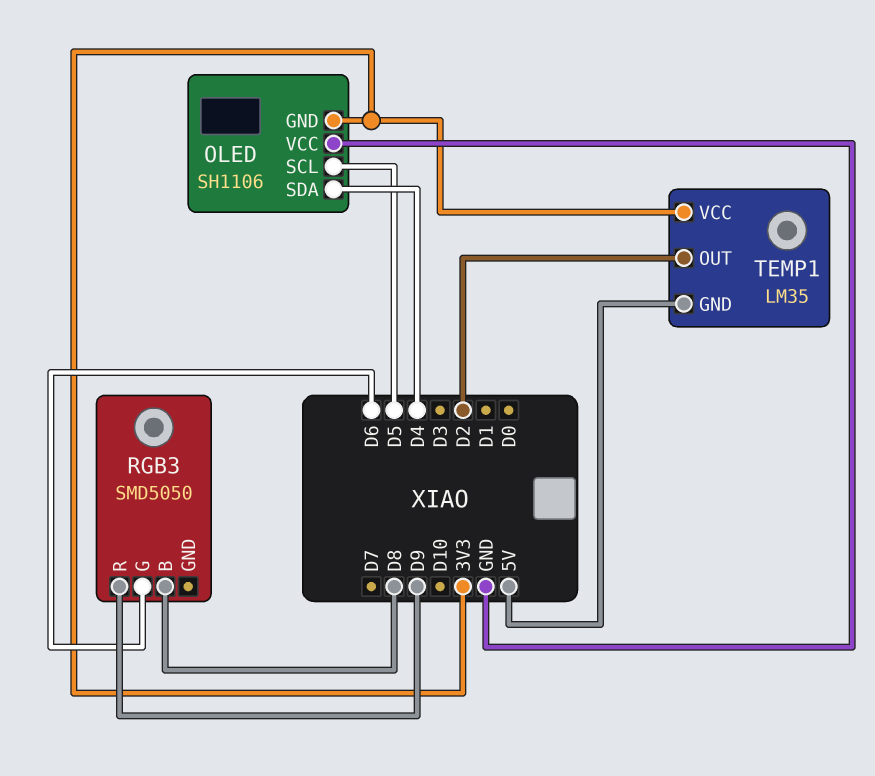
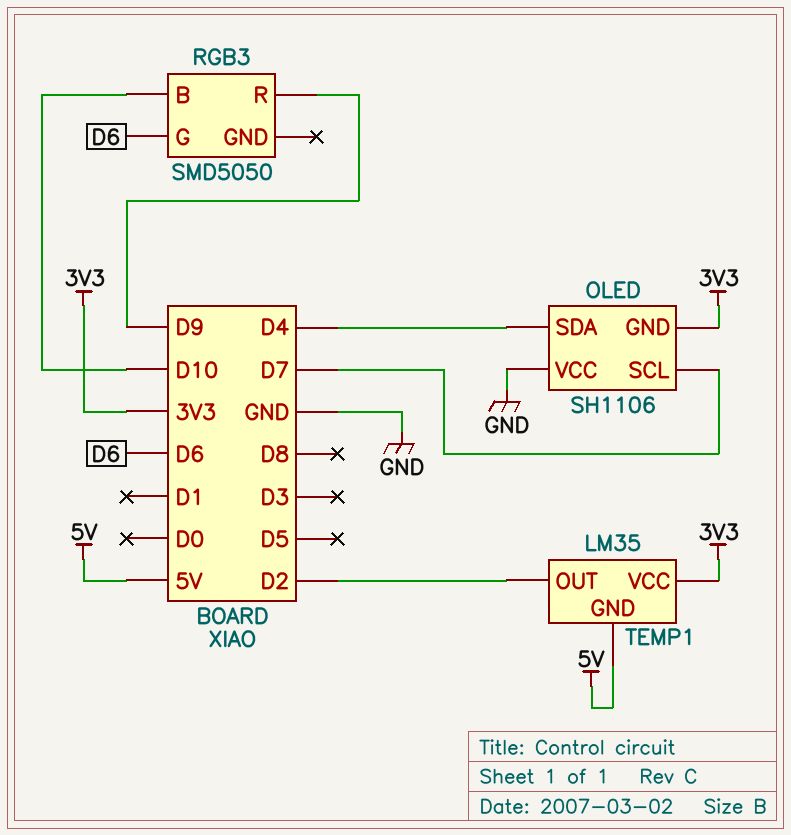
OLED pin SCL: D5 -> D7
RGB3 pin B: D8 -> D10

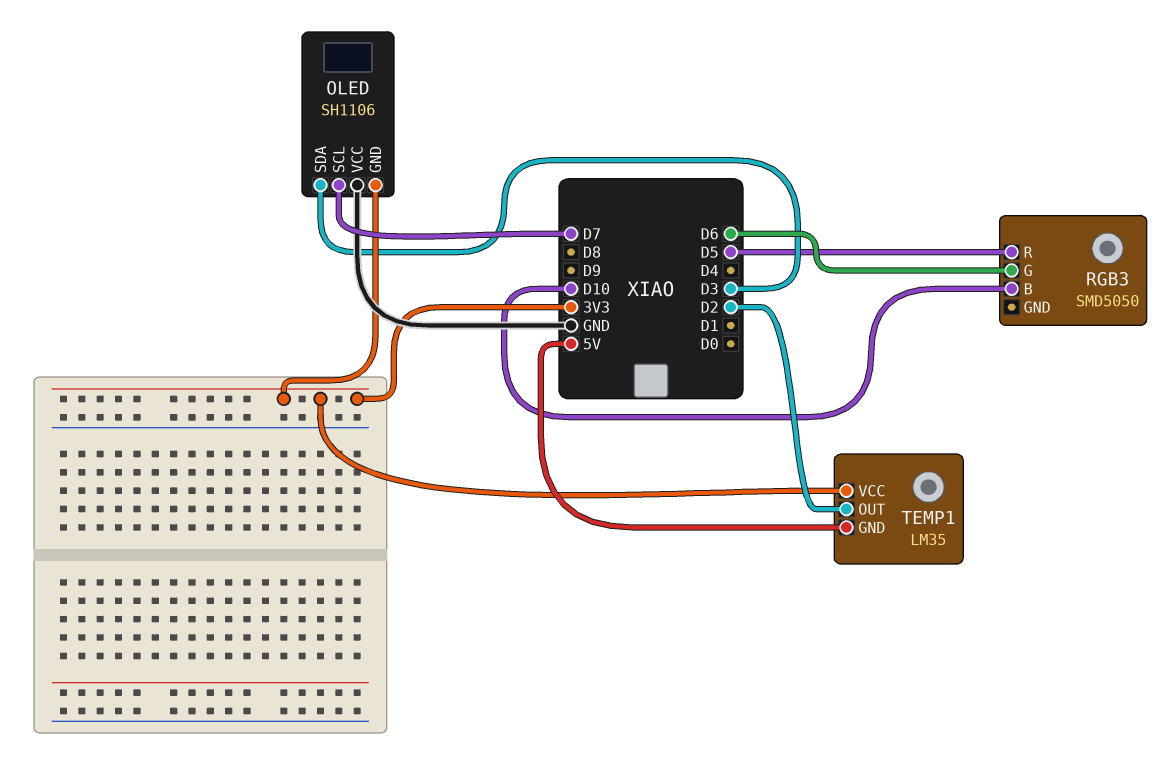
OLED pin SDA: D4 -> D3
RGB3 pin R: D9 -> D5

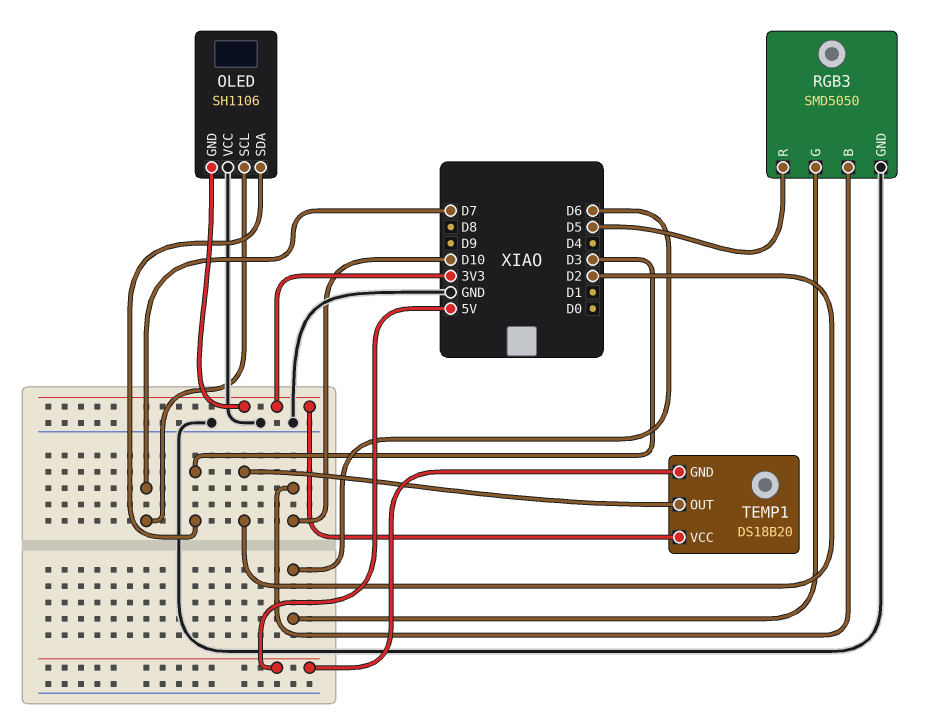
RGB3 pin GND: none -> GND
TEMP1: LM35 -> DS18B20

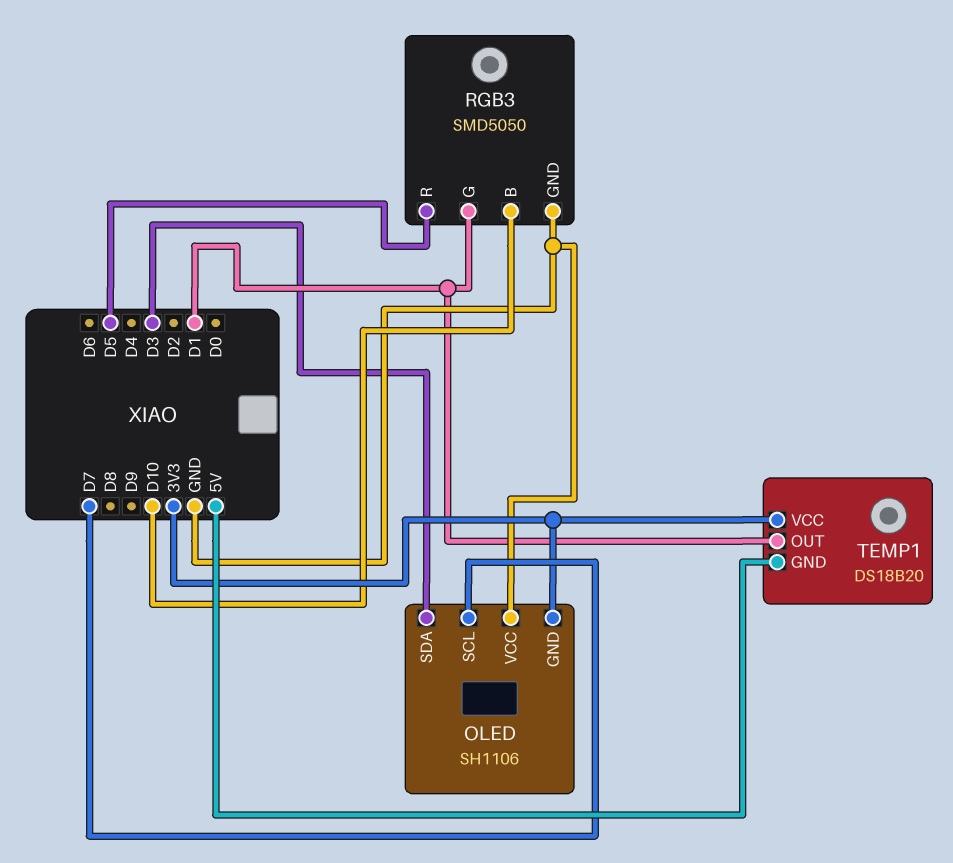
RGB3 pin G: D6 -> D1
TEMP1 pin OUT: D2 -> D1

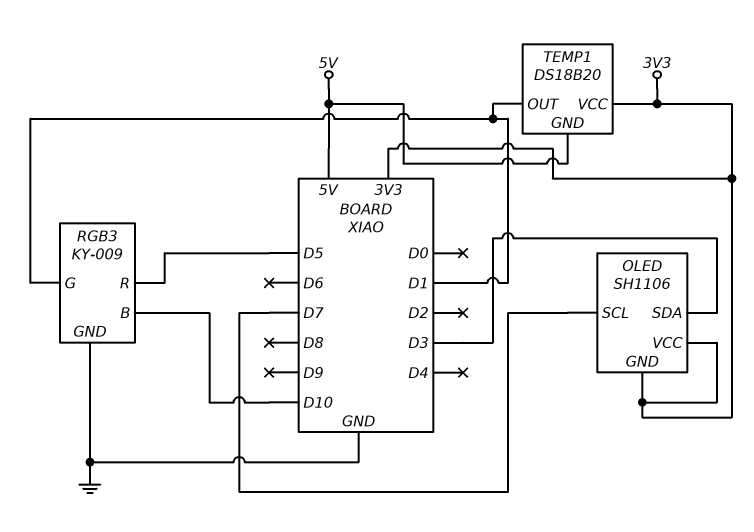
OLED pin VCC: GND -> 3V3
RGB3: SMD5050 -> KY-009

